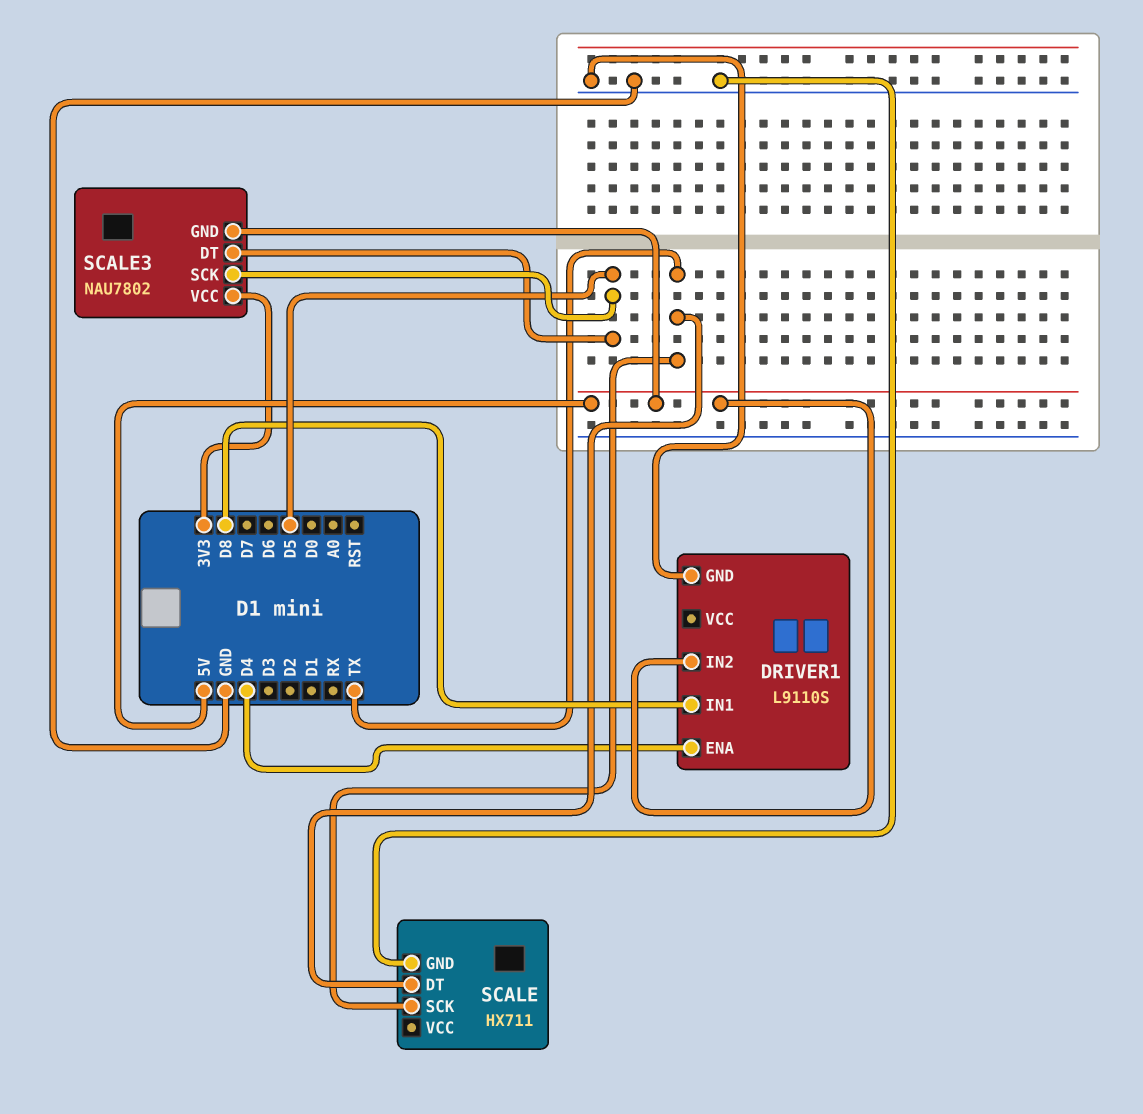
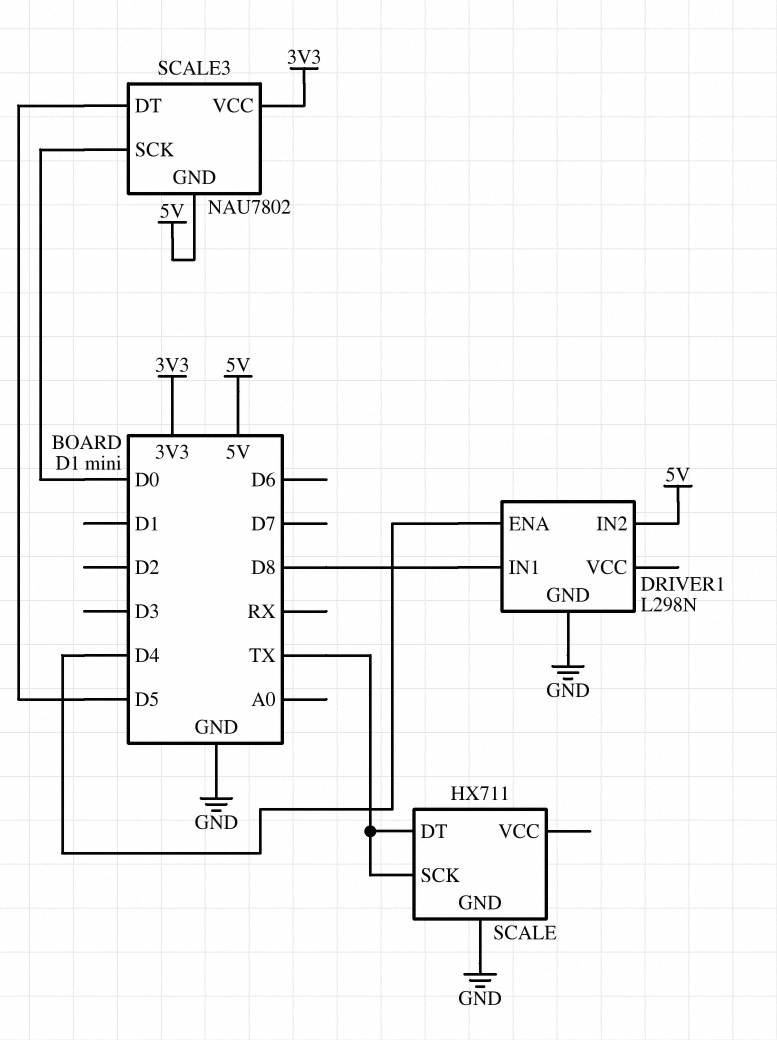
DRIVER1: L9110S -> L298N
SCALE3 pin SCK: D5 -> D0

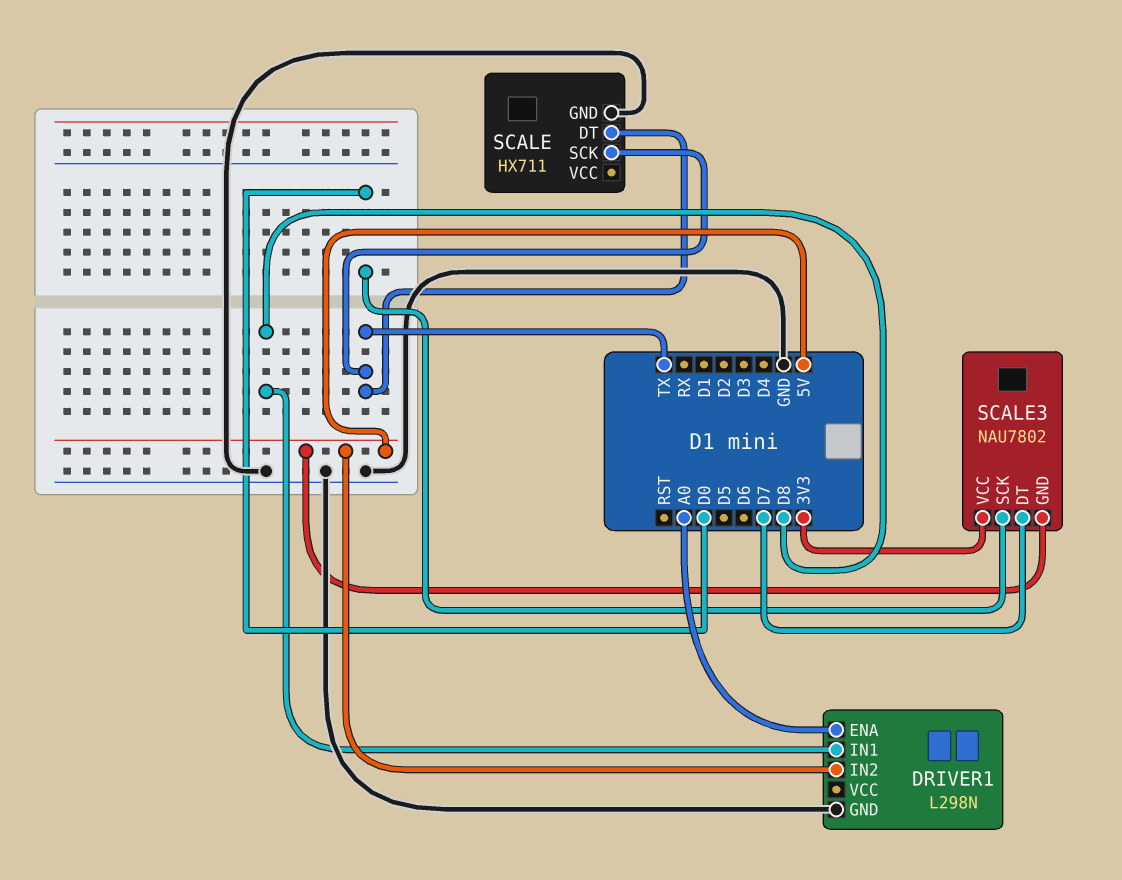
DRIVER1 pin ENA: D4 -> A0
SCALE3 pin DT: D5 -> D7

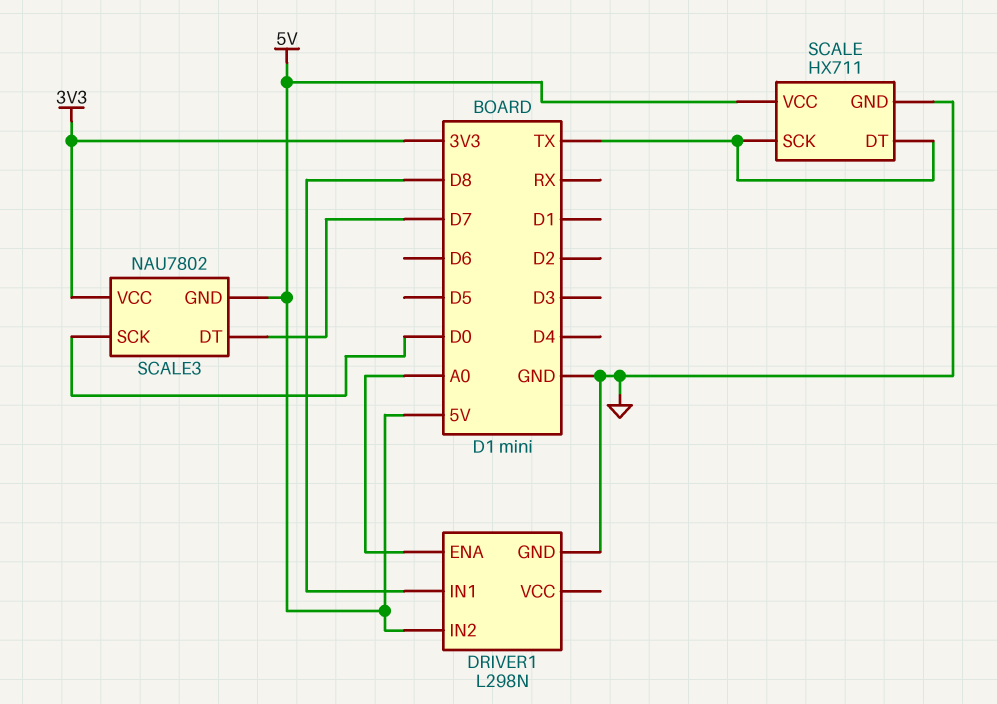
SCALE pin VCC: none -> 5V

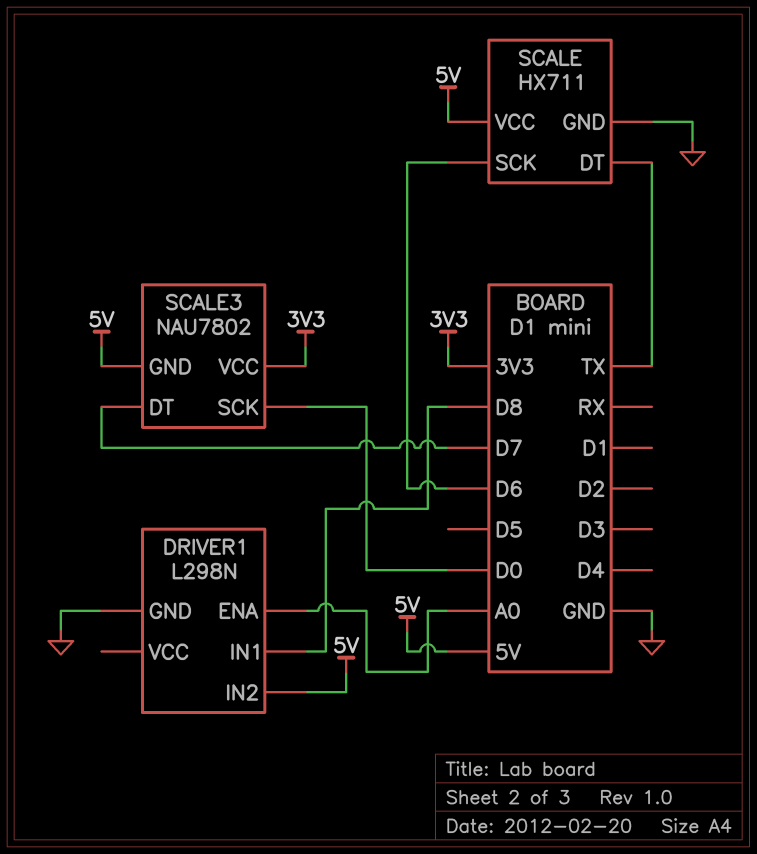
SCALE pin SCK: TX -> D6

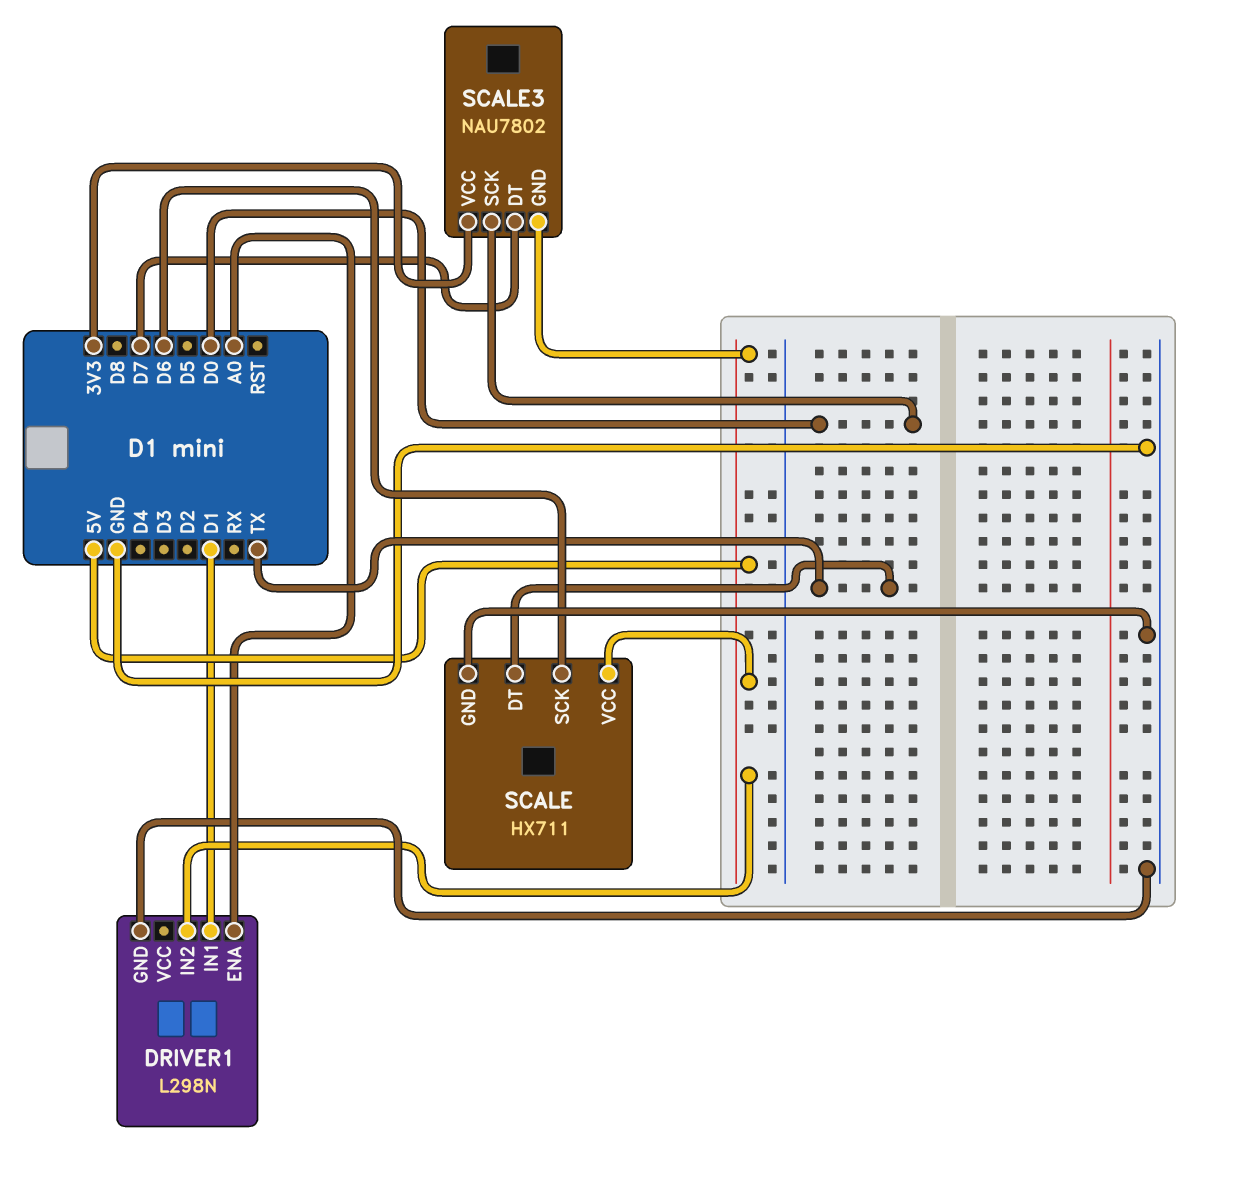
DRIVER1 pin IN1: D8 -> D1

